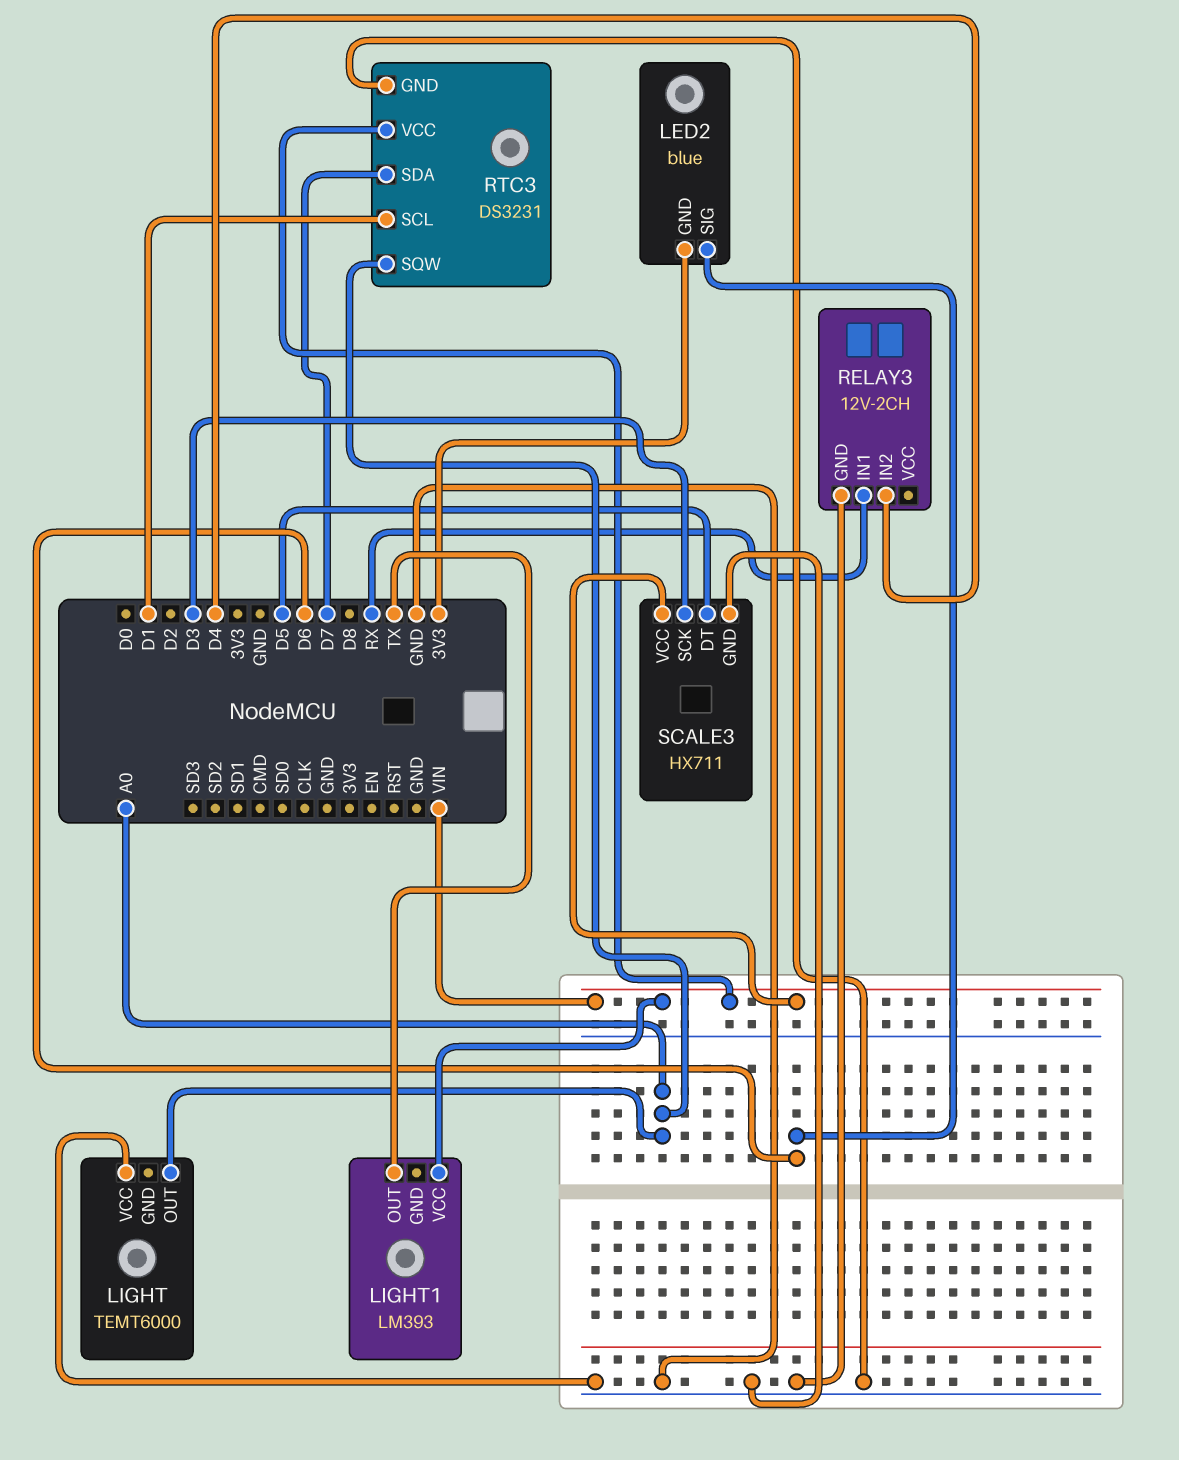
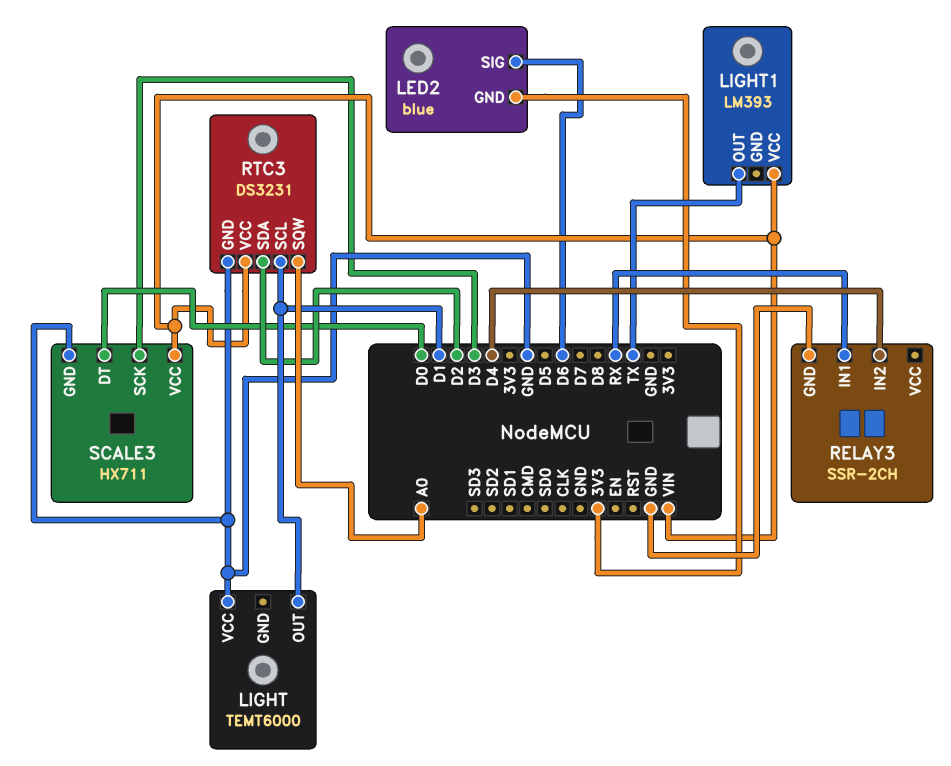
LIGHT pin OUT: A0 -> D1
RELAY3: 12V-2CH -> SSR-2CH
RTC3 pin SDA: D7 -> D2
SCALE3 pin DT: D5 -> D0

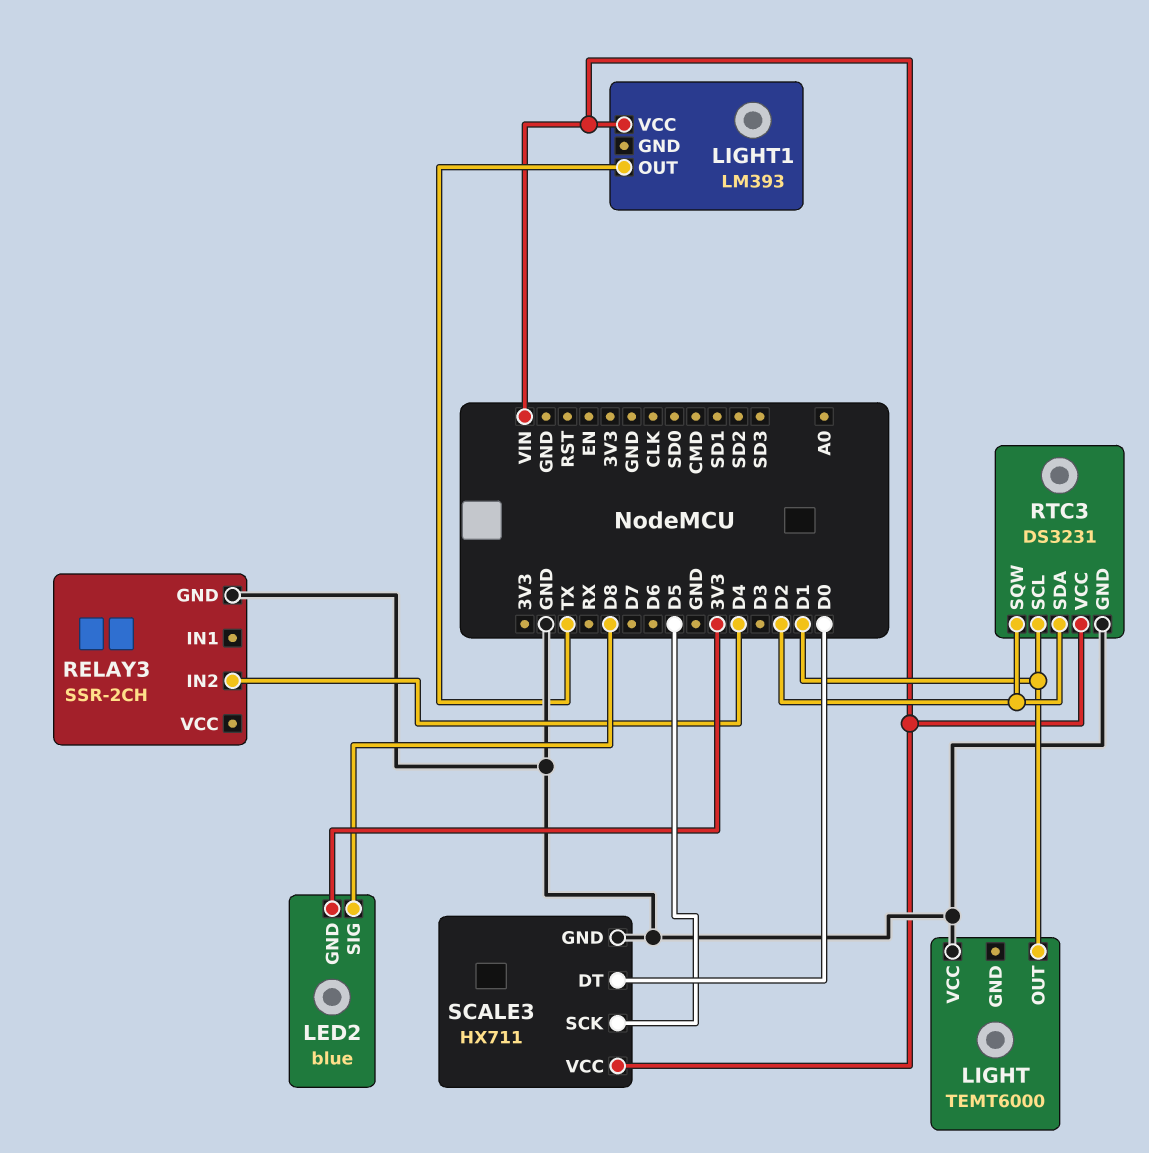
LED2 pin SIG: D6 -> D8
RELAY3 pin IN1: RX -> none
RTC3 pin SQW: A0 -> D2
SCALE3 pin SCK: D3 -> D5

